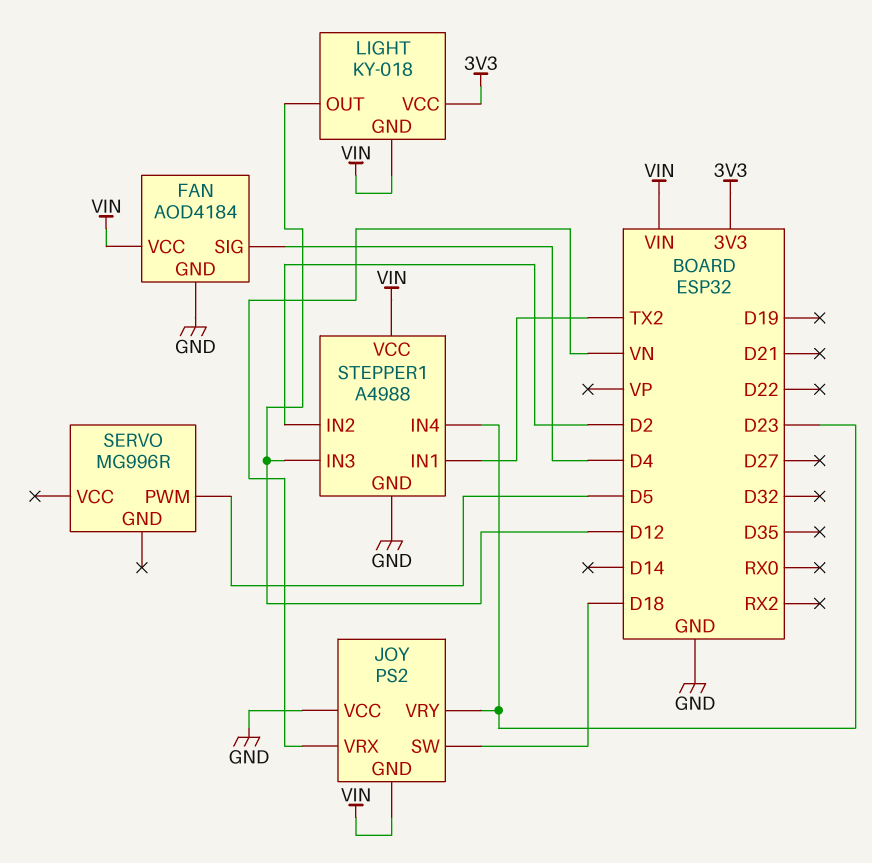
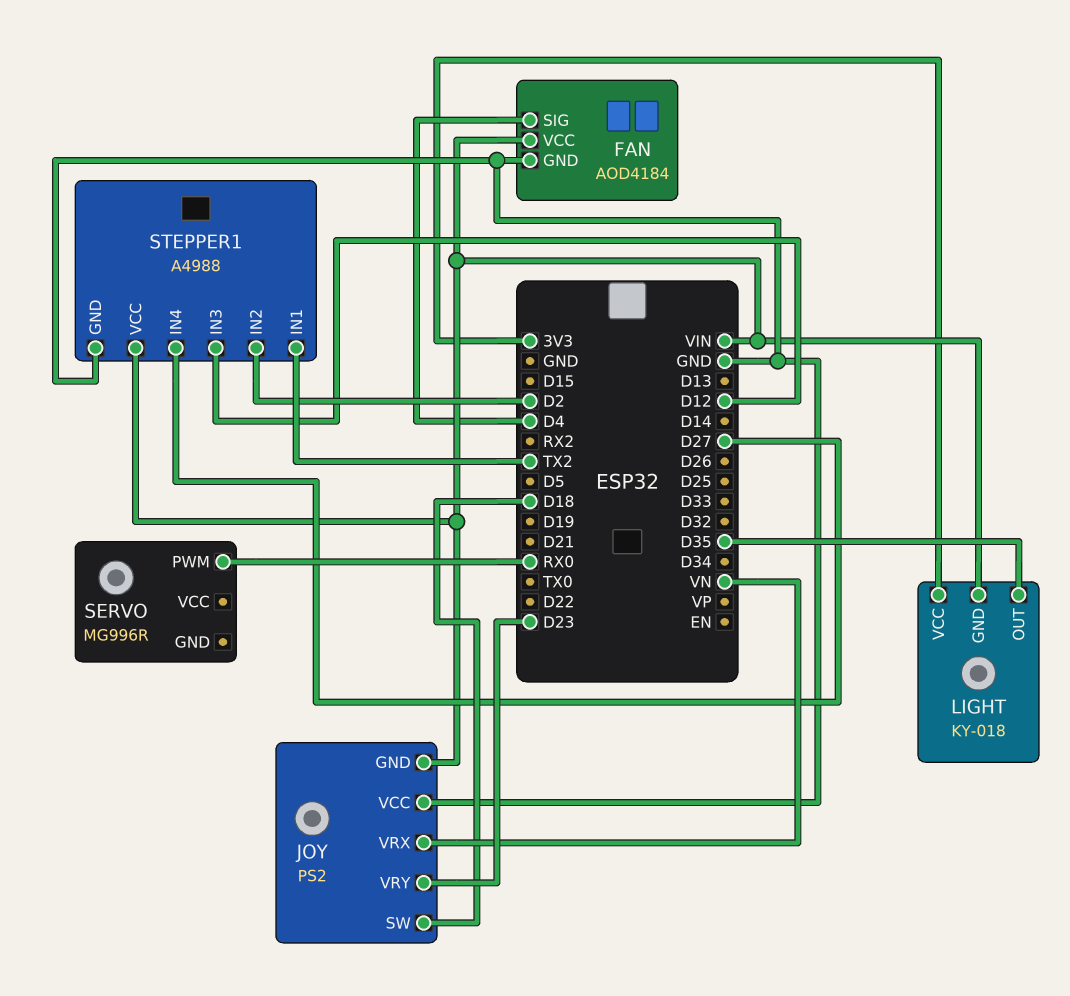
LIGHT pin OUT: D12 -> D35
SERVO pin PWM: D5 -> RX0
STEPPER1 pin IN4: D23 -> D27

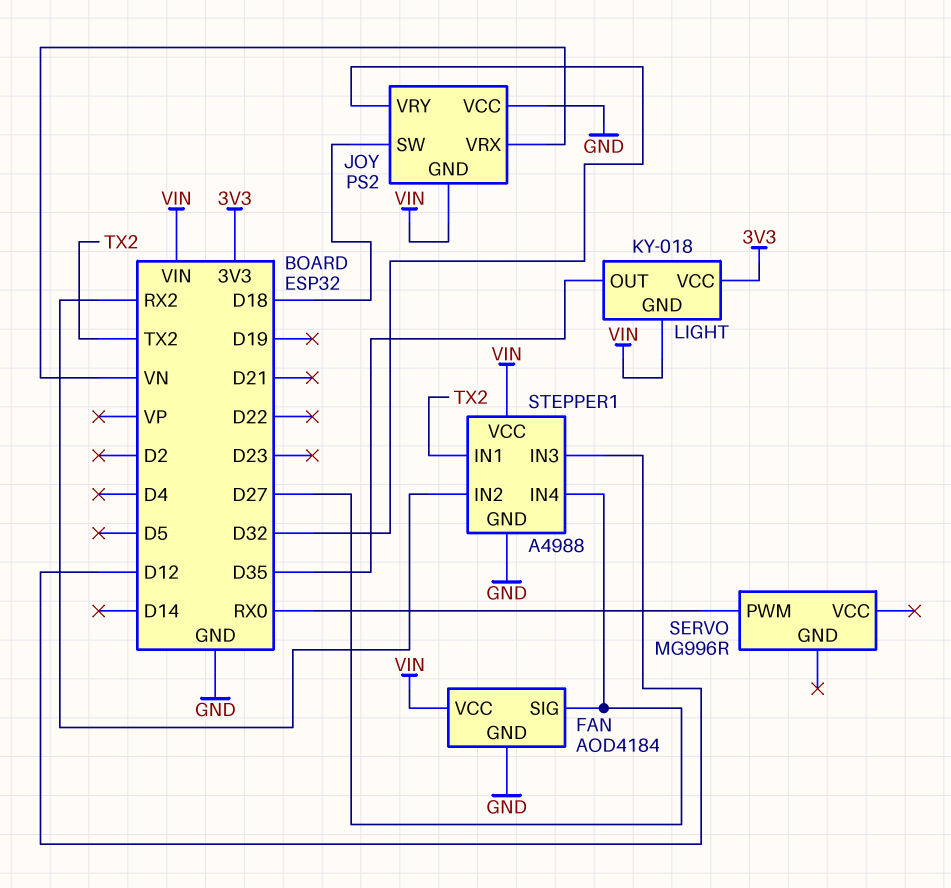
FAN pin SIG: D4 -> D27
JOY pin VRY: D23 -> D32
STEPPER1 pin IN2: D2 -> RX2

